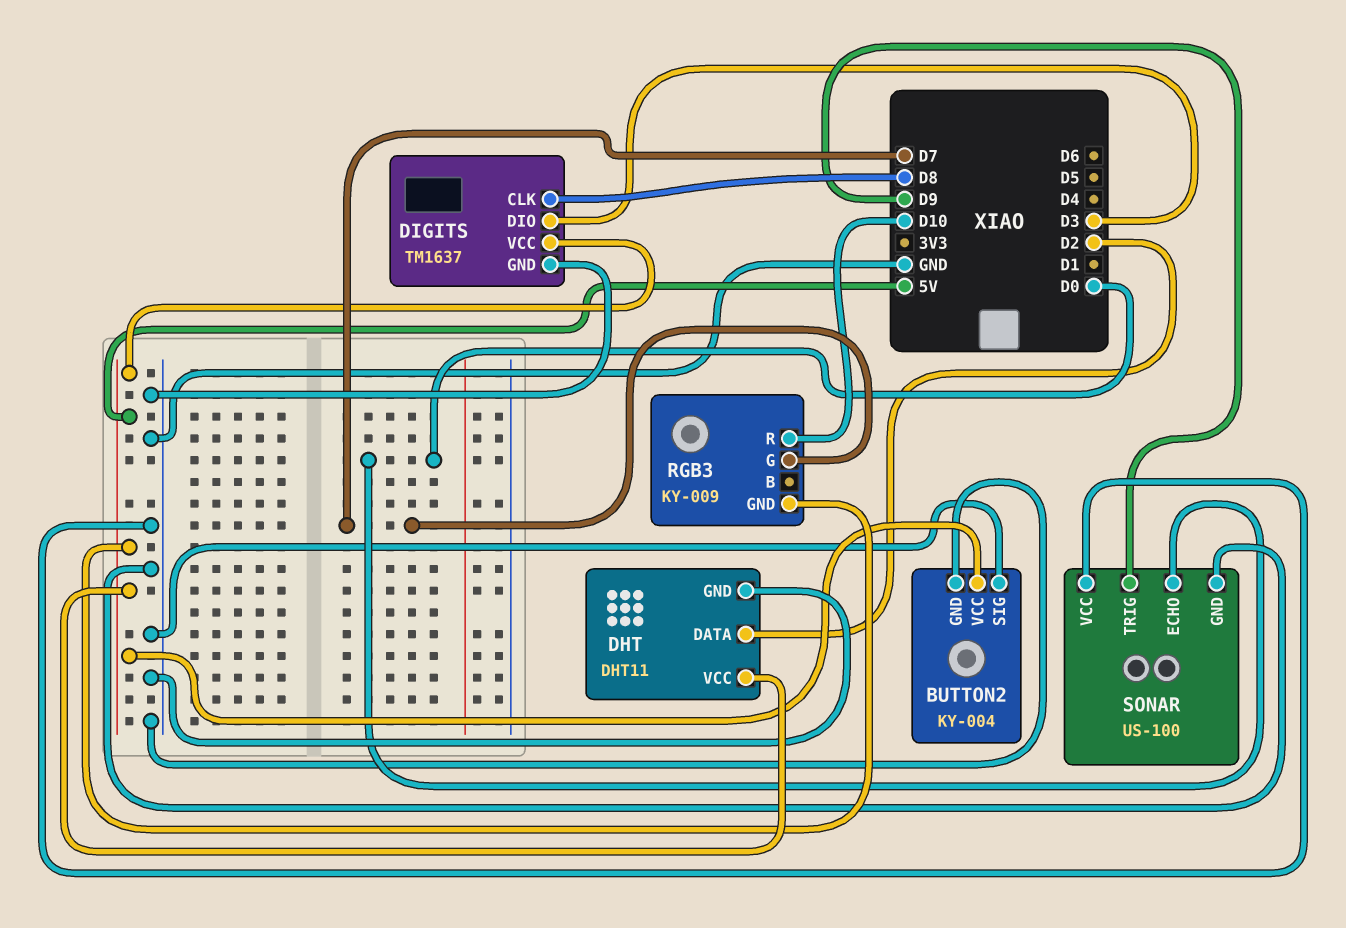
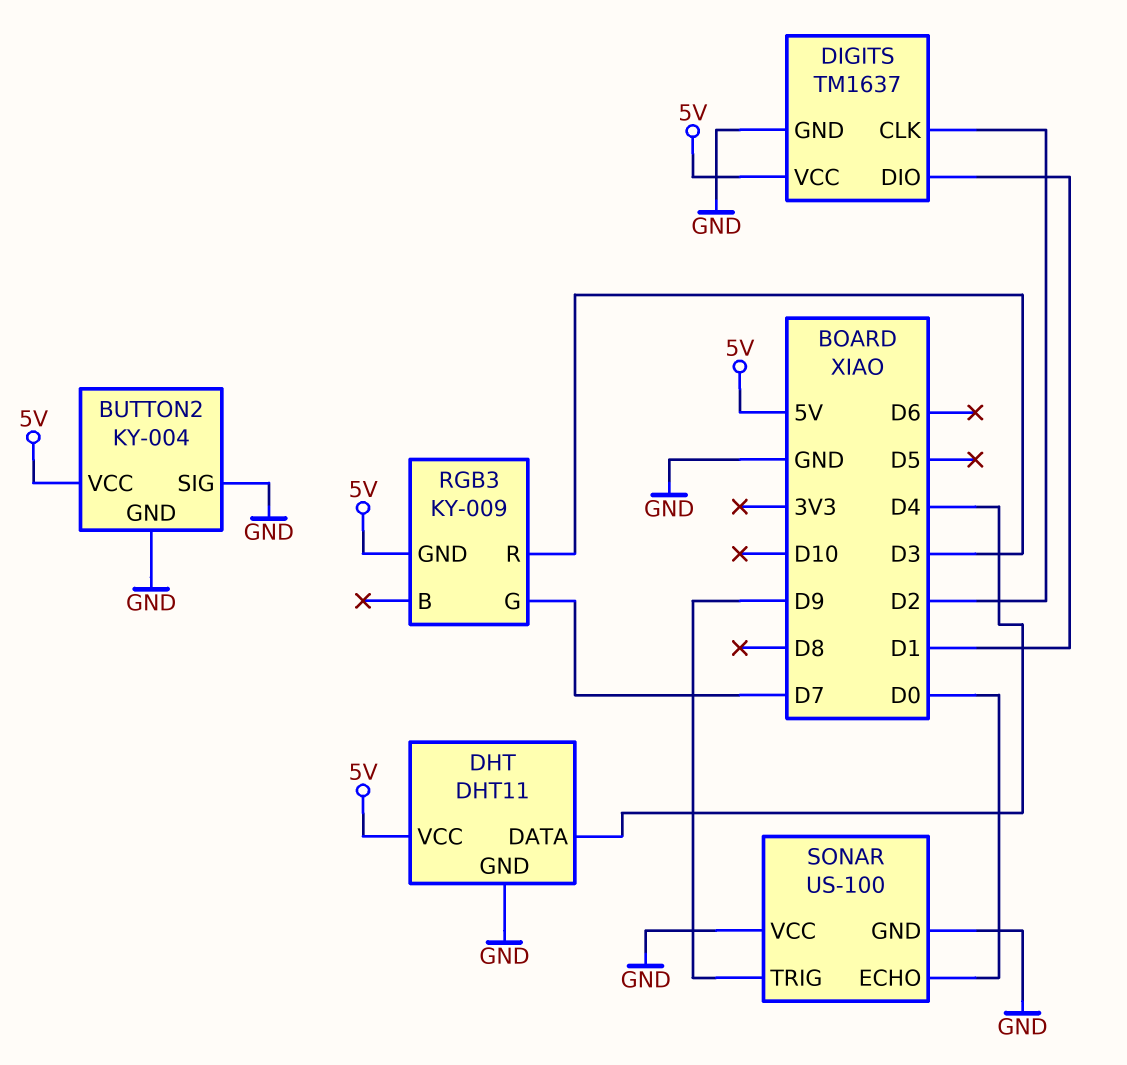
DHT pin DATA: D2 -> D4
DIGITS pin CLK: D8 -> D2
DIGITS pin DIO: D3 -> D1
RGB3 pin R: D10 -> D3

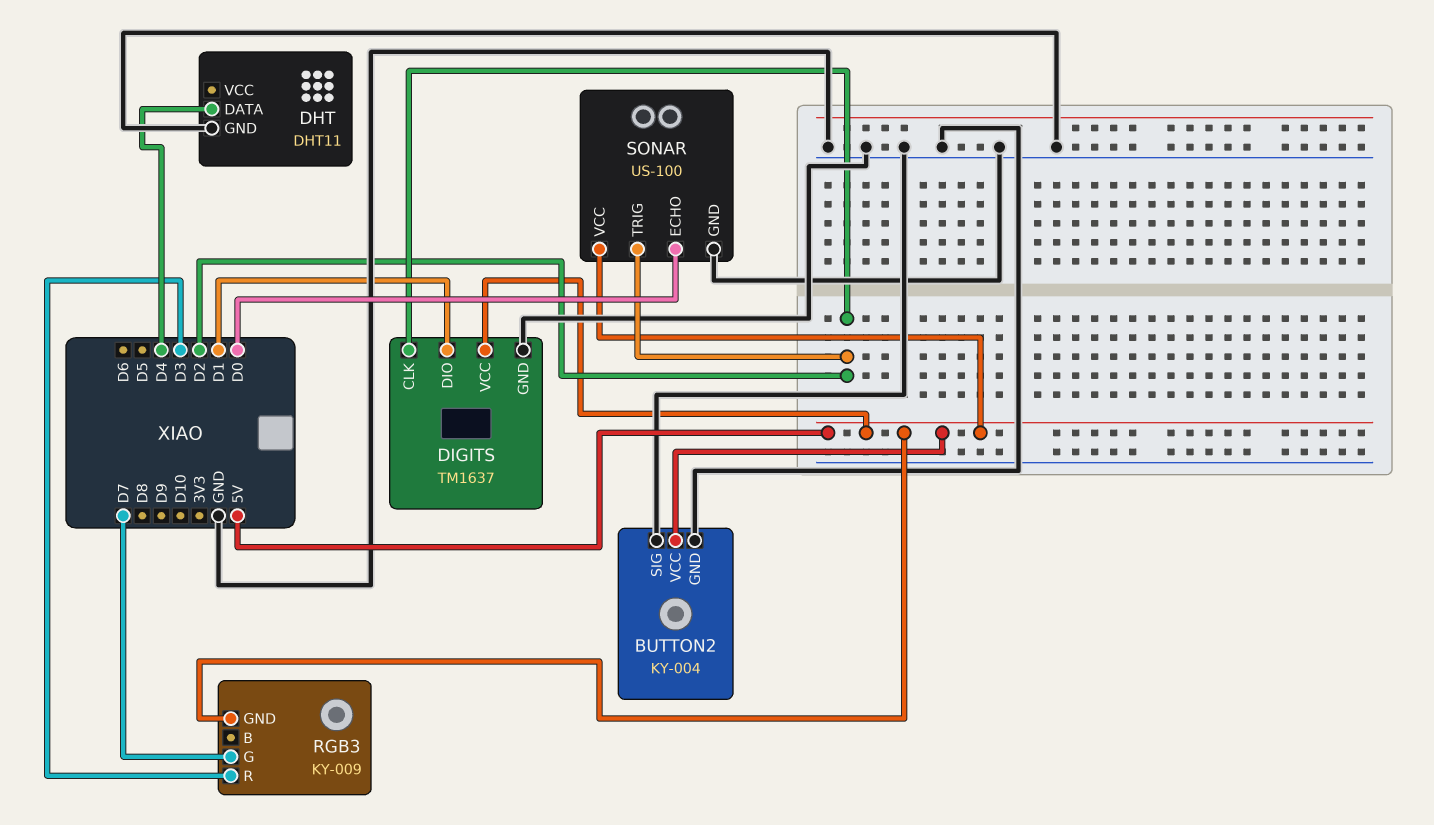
DHT pin VCC: 5V -> none
SONAR pin TRIG: D9 -> D2
SONAR pin VCC: GND -> 5V

